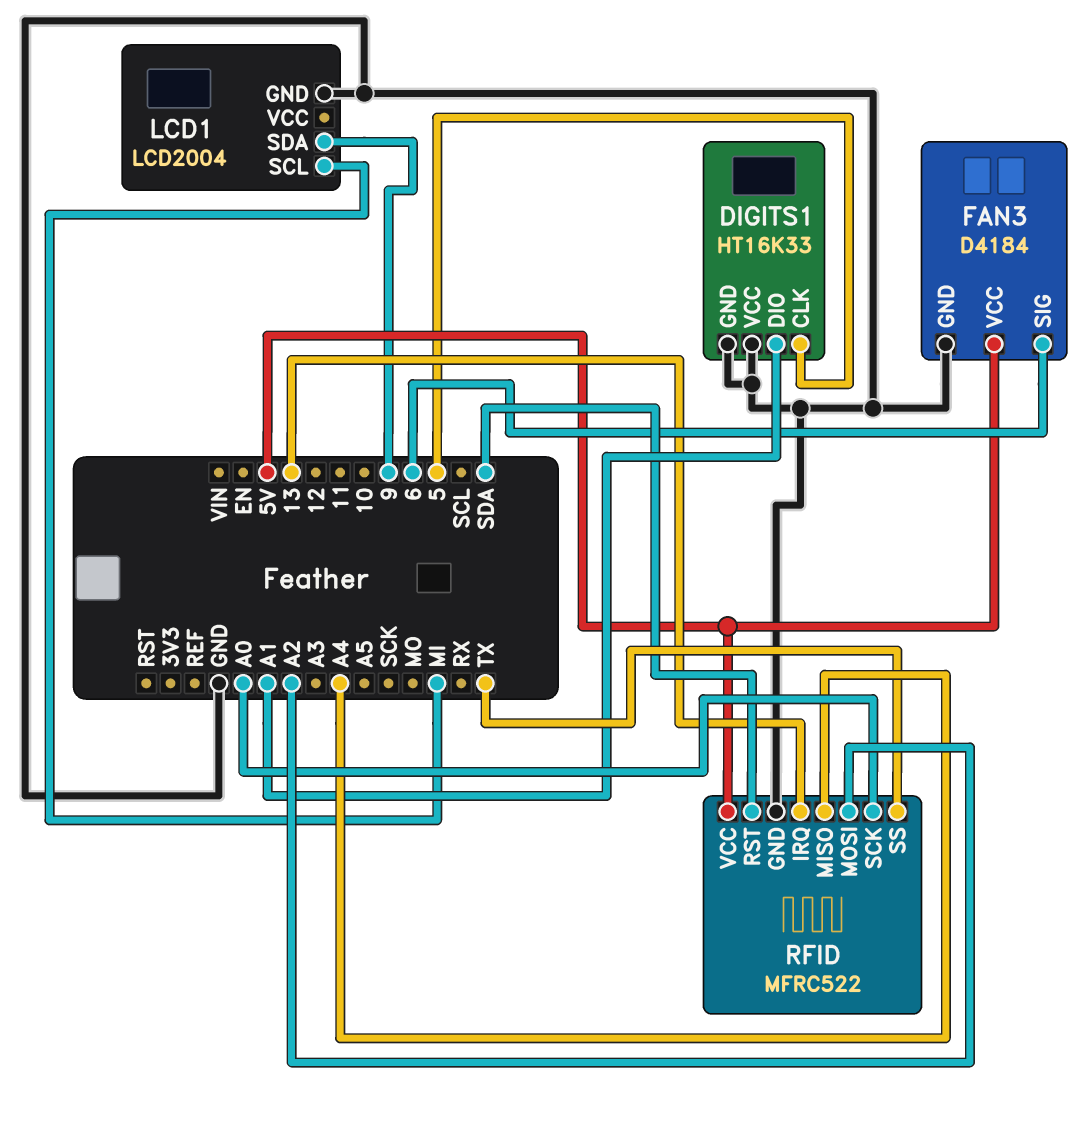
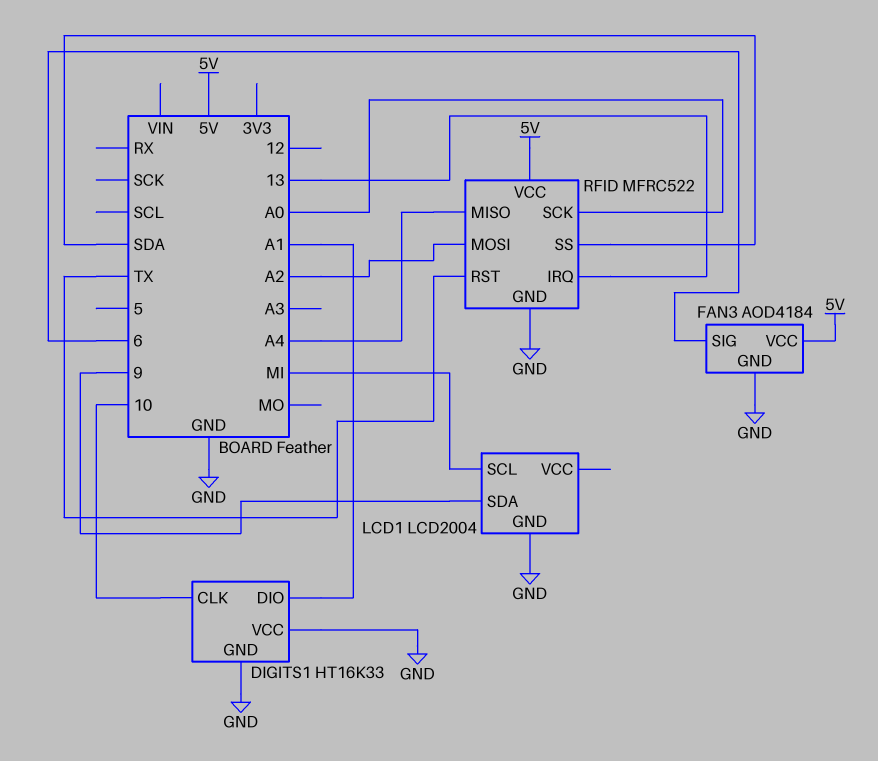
DIGITS1 pin CLK: 5 -> 10
FAN3: D4184 -> AOD4184
RFID pin RST: SDA -> TX
RFID pin SS: TX -> SDA

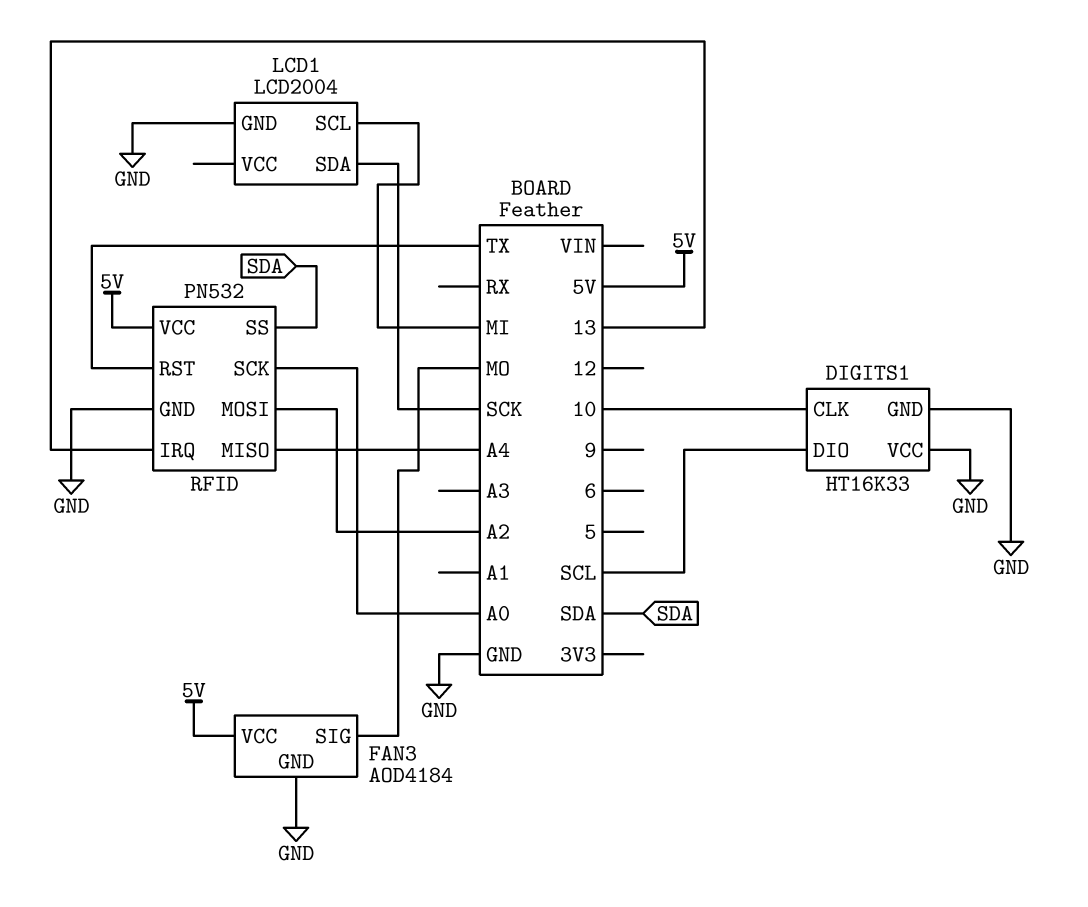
DIGITS1 pin DIO: A1 -> SCL
FAN3 pin SIG: 6 -> MO
LCD1 pin SDA: 9 -> SCK
RFID: MFRC522 -> PN532

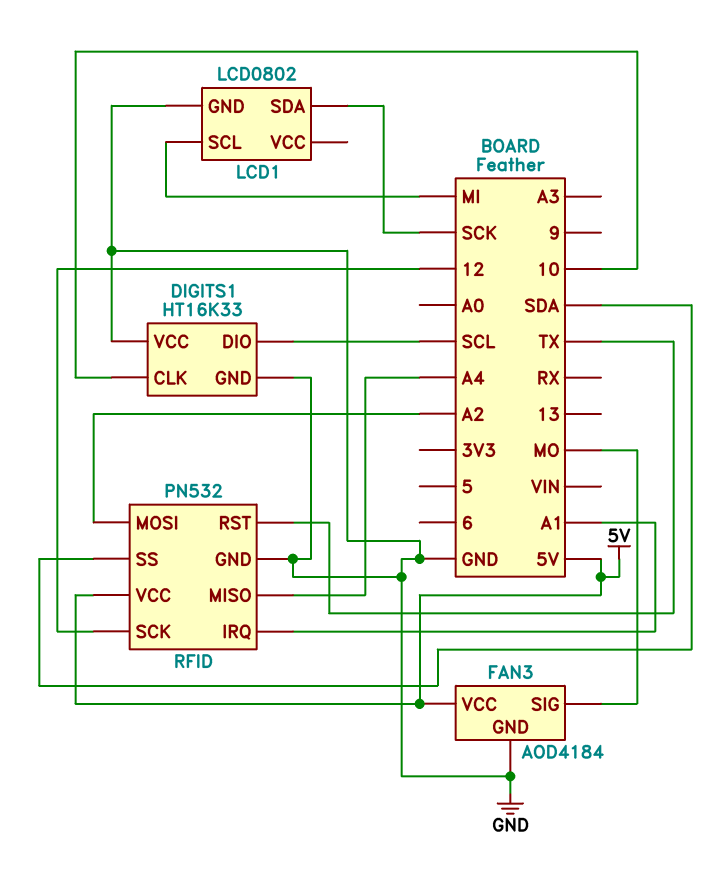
LCD1: LCD2004 -> LCD0802
RFID pin IRQ: 13 -> A1
RFID pin SCK: A0 -> 12

